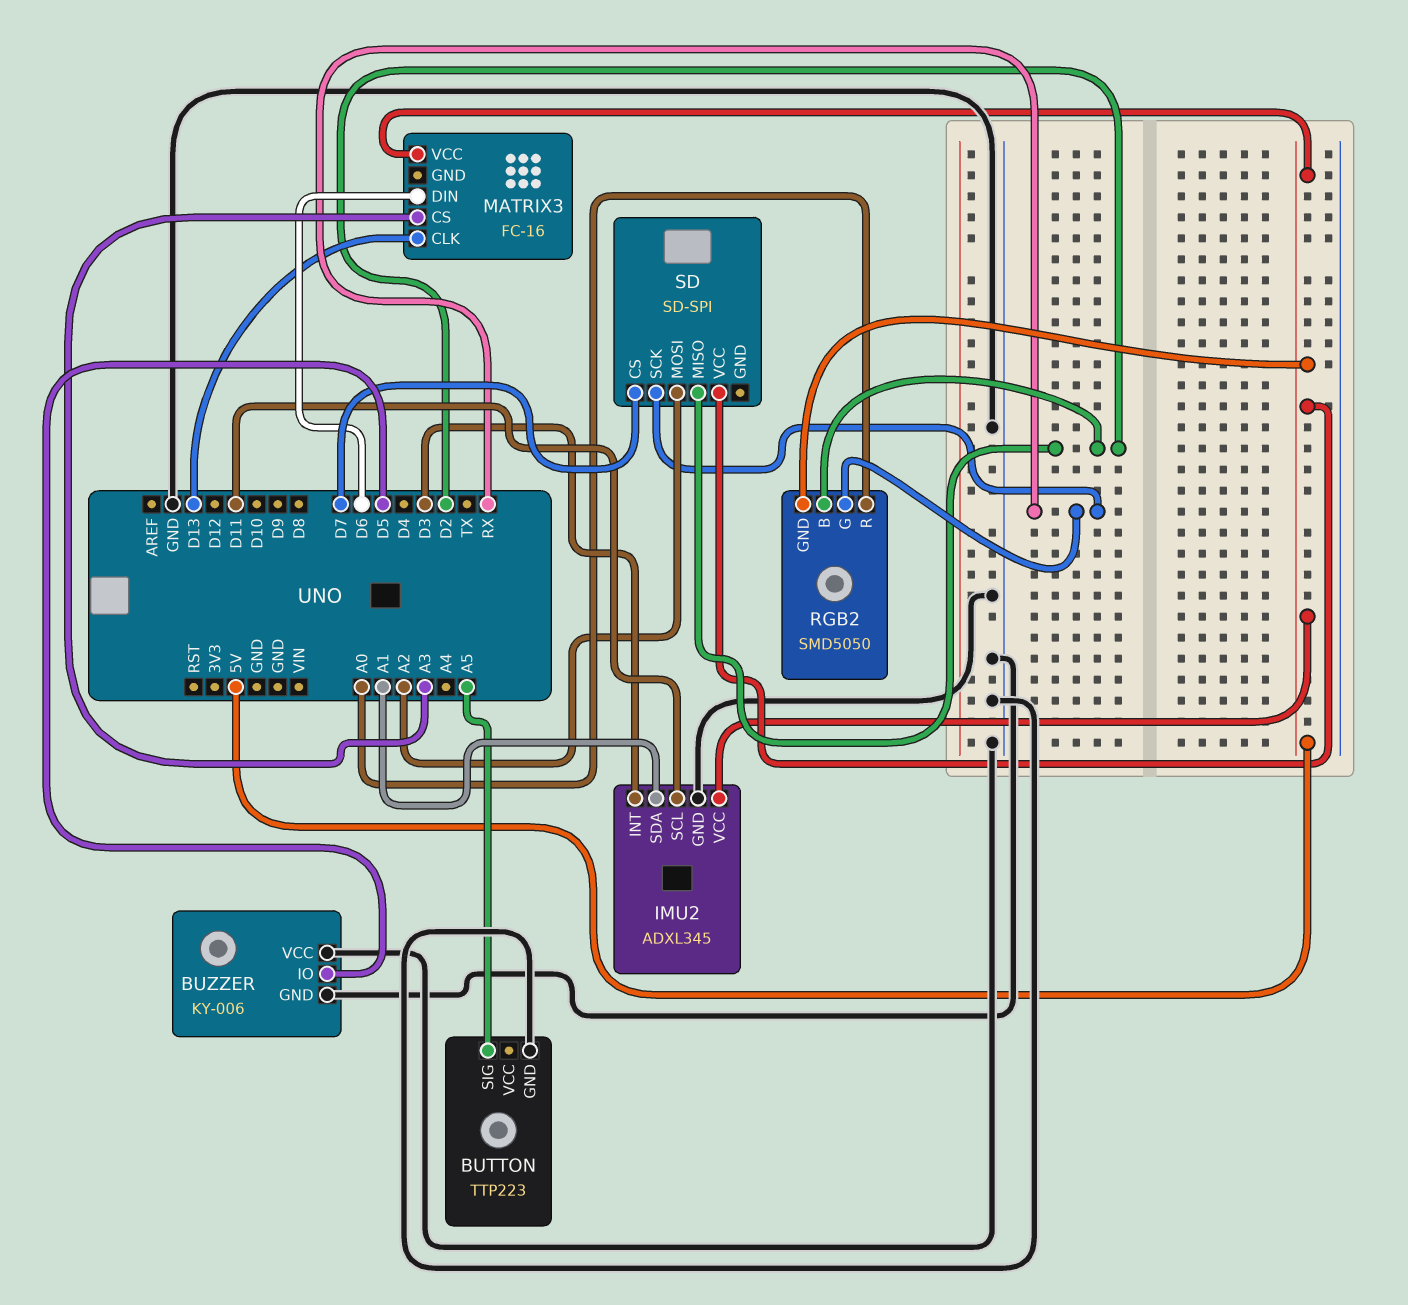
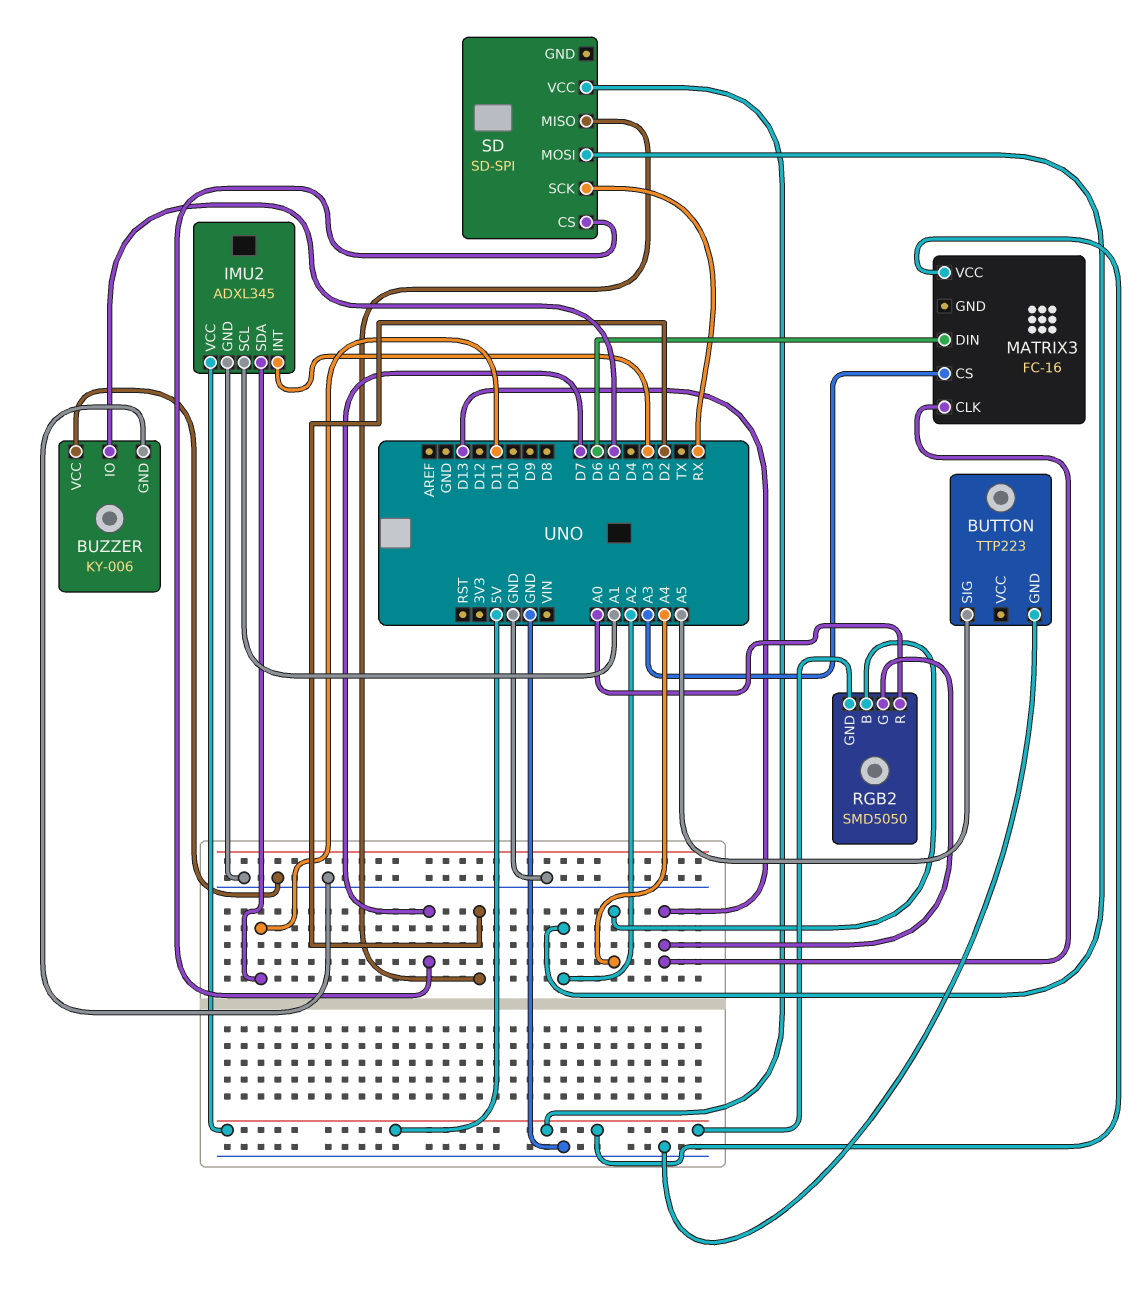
IMU2 pin SCL: D11 -> A1
IMU2 pin SDA: A1 -> D11
RGB2 pin B: D2 -> A4
RGB2 pin G: RX -> D13

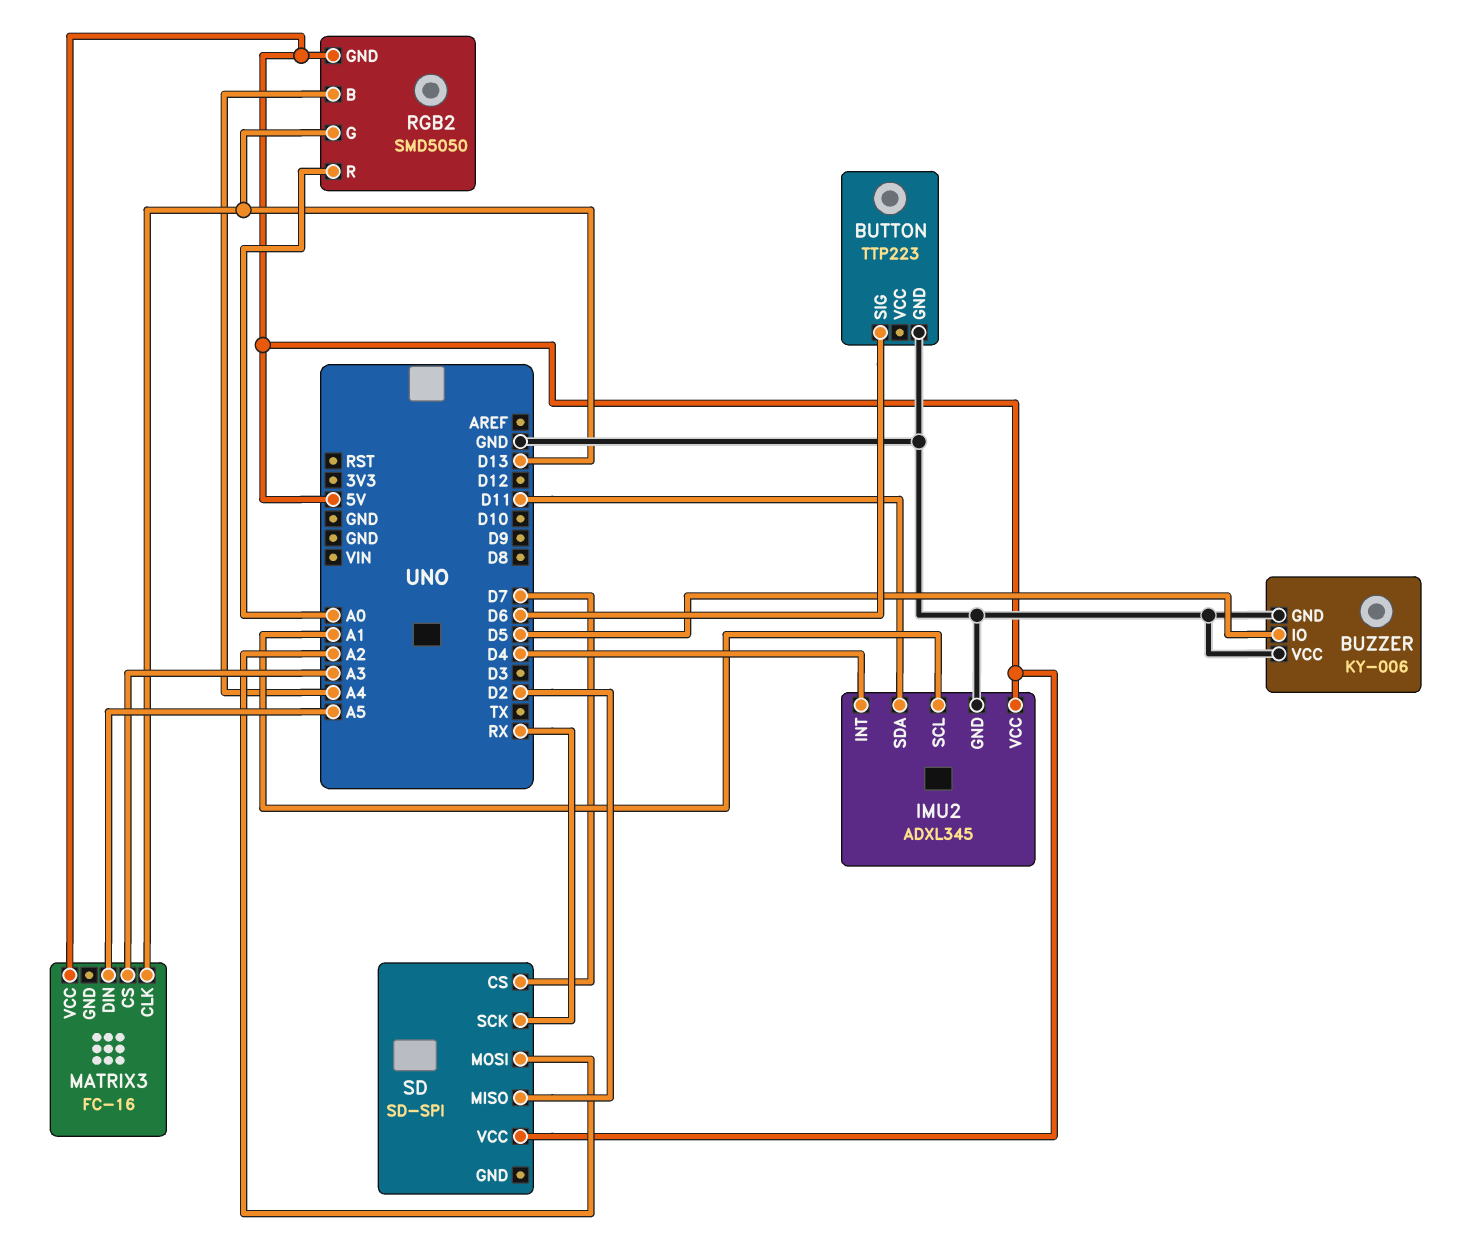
BUTTON pin SIG: A5 -> D6
IMU2 pin INT: D3 -> D4
MATRIX3 pin DIN: D6 -> A5

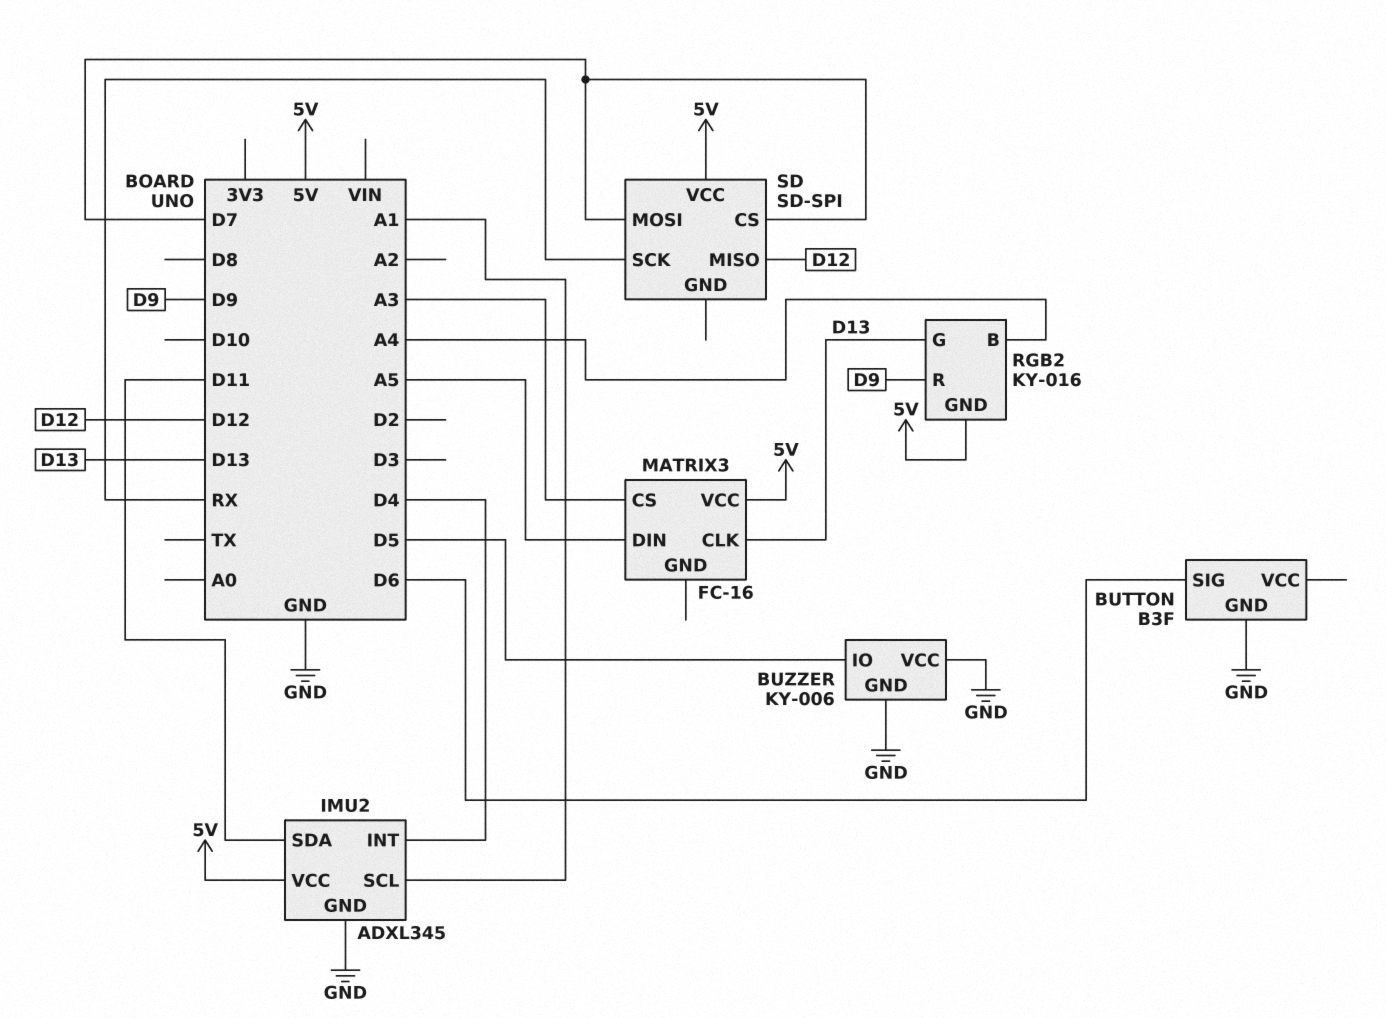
BUTTON: TTP223 -> B3F
RGB2: SMD5050 -> KY-016
RGB2 pin R: A0 -> D9
SD pin MISO: D2 -> D12
SD pin MOSI: A2 -> D7

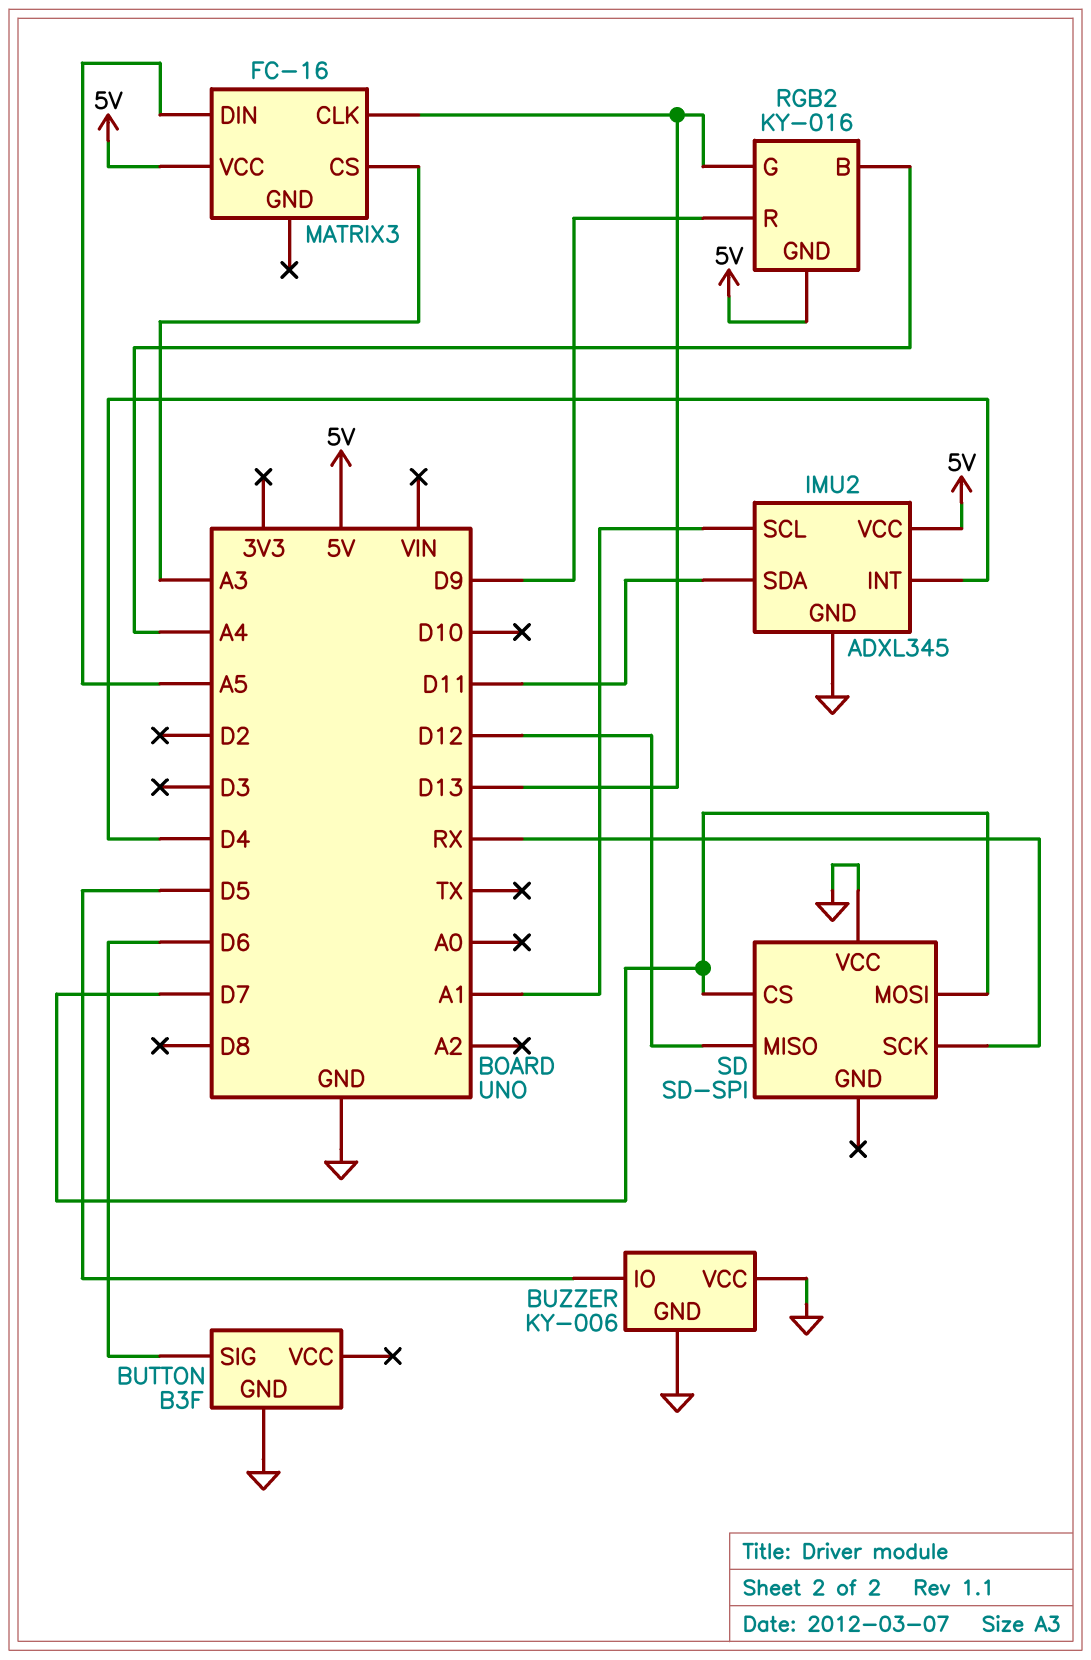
SD pin VCC: 5V -> GND

